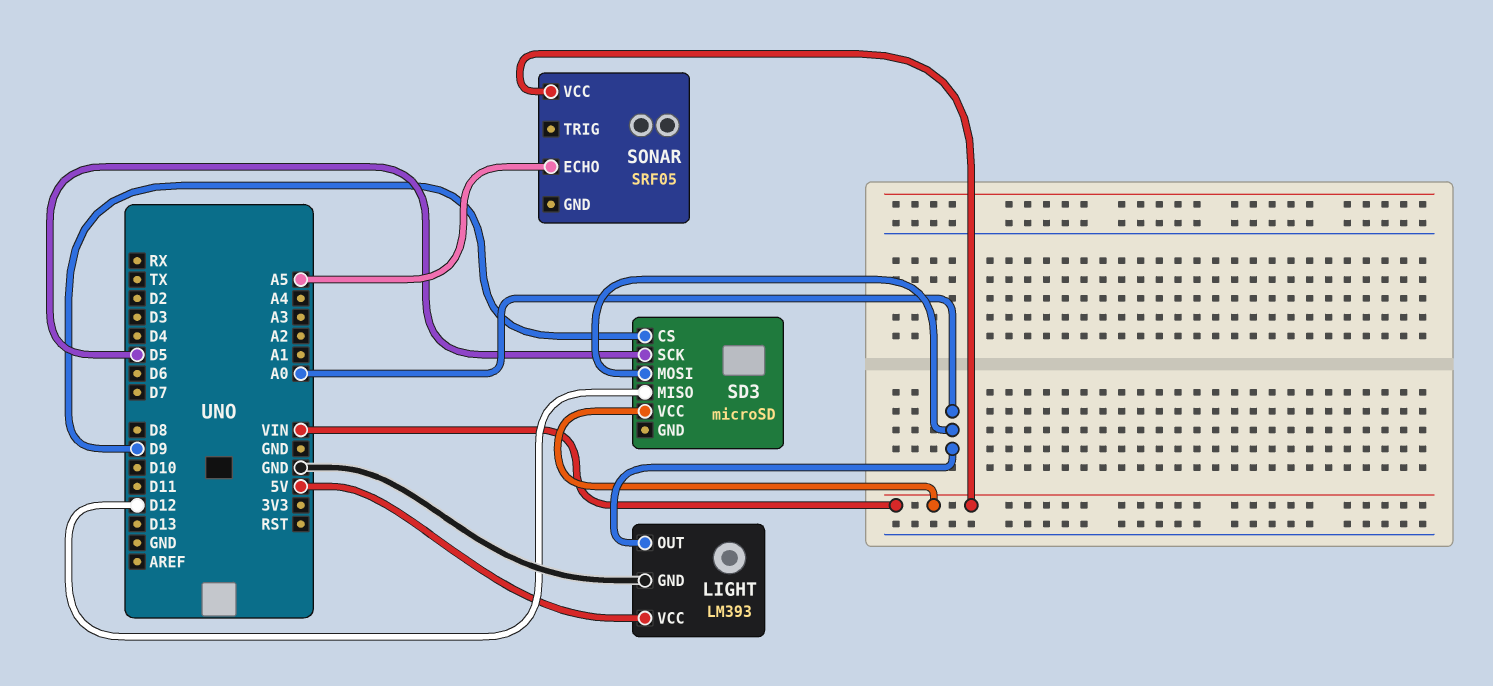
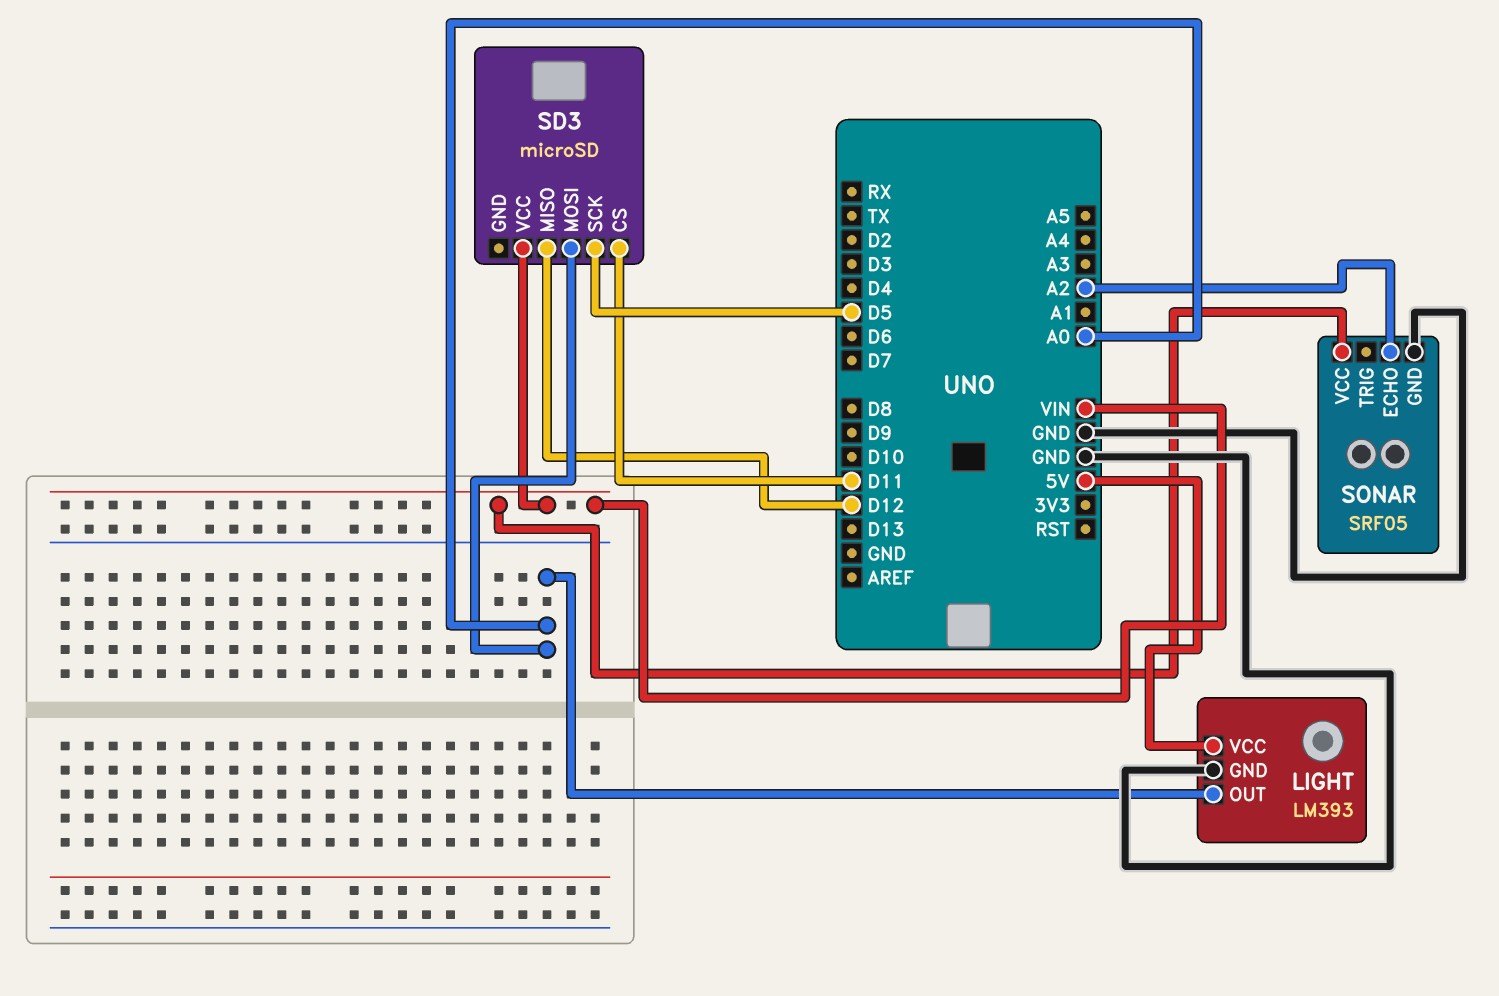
SD3 pin CS: D9 -> D11
SONAR pin ECHO: A5 -> A2
SONAR pin GND: none -> GND

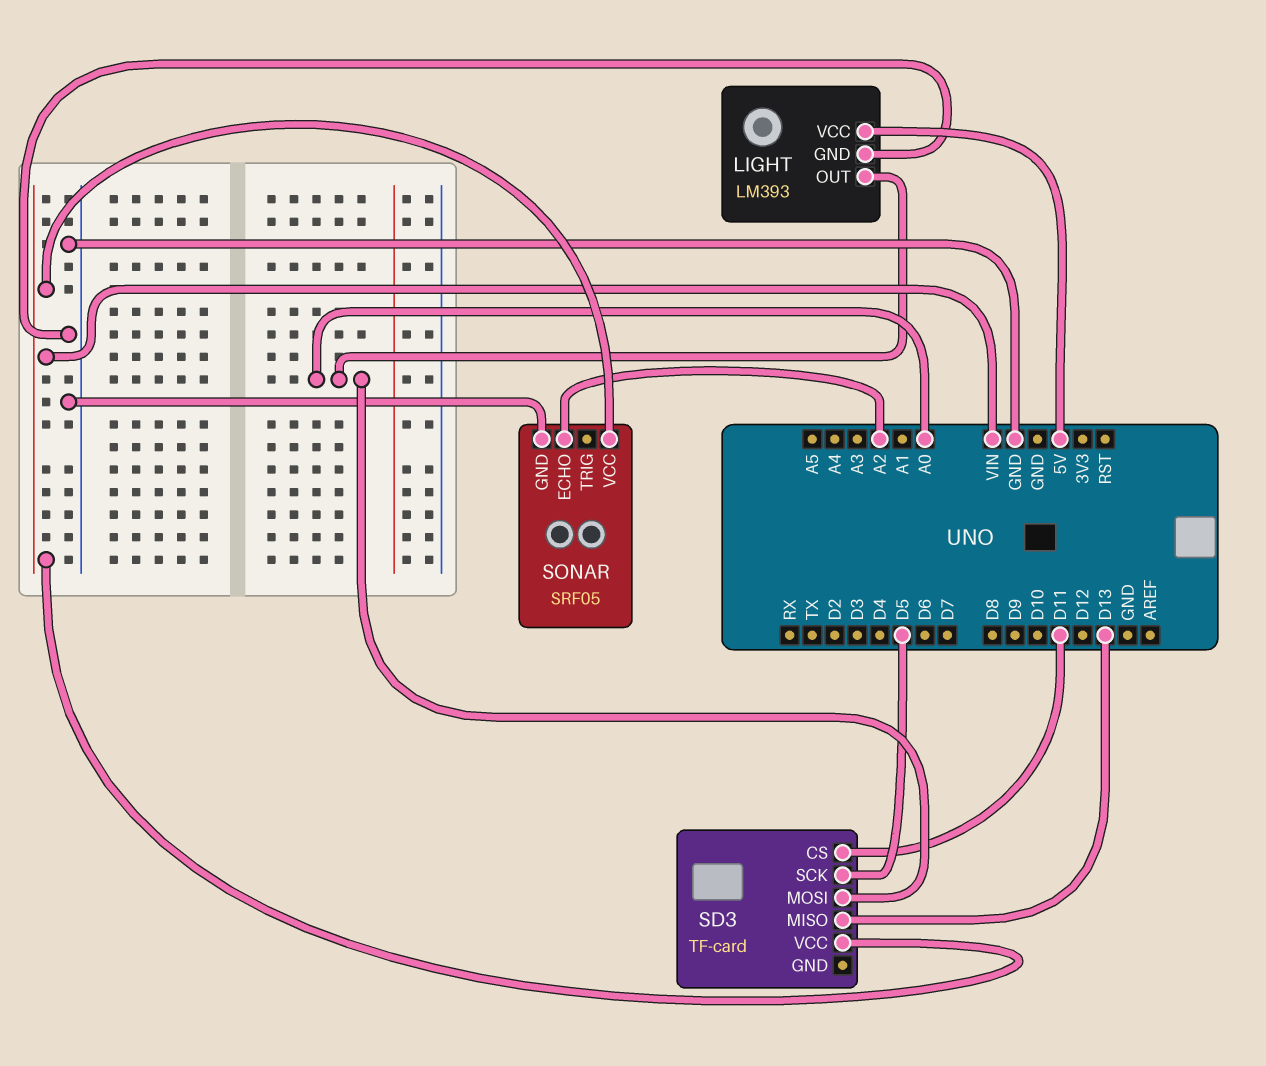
SD3: microSD -> TF-card
SD3 pin MISO: D12 -> D13

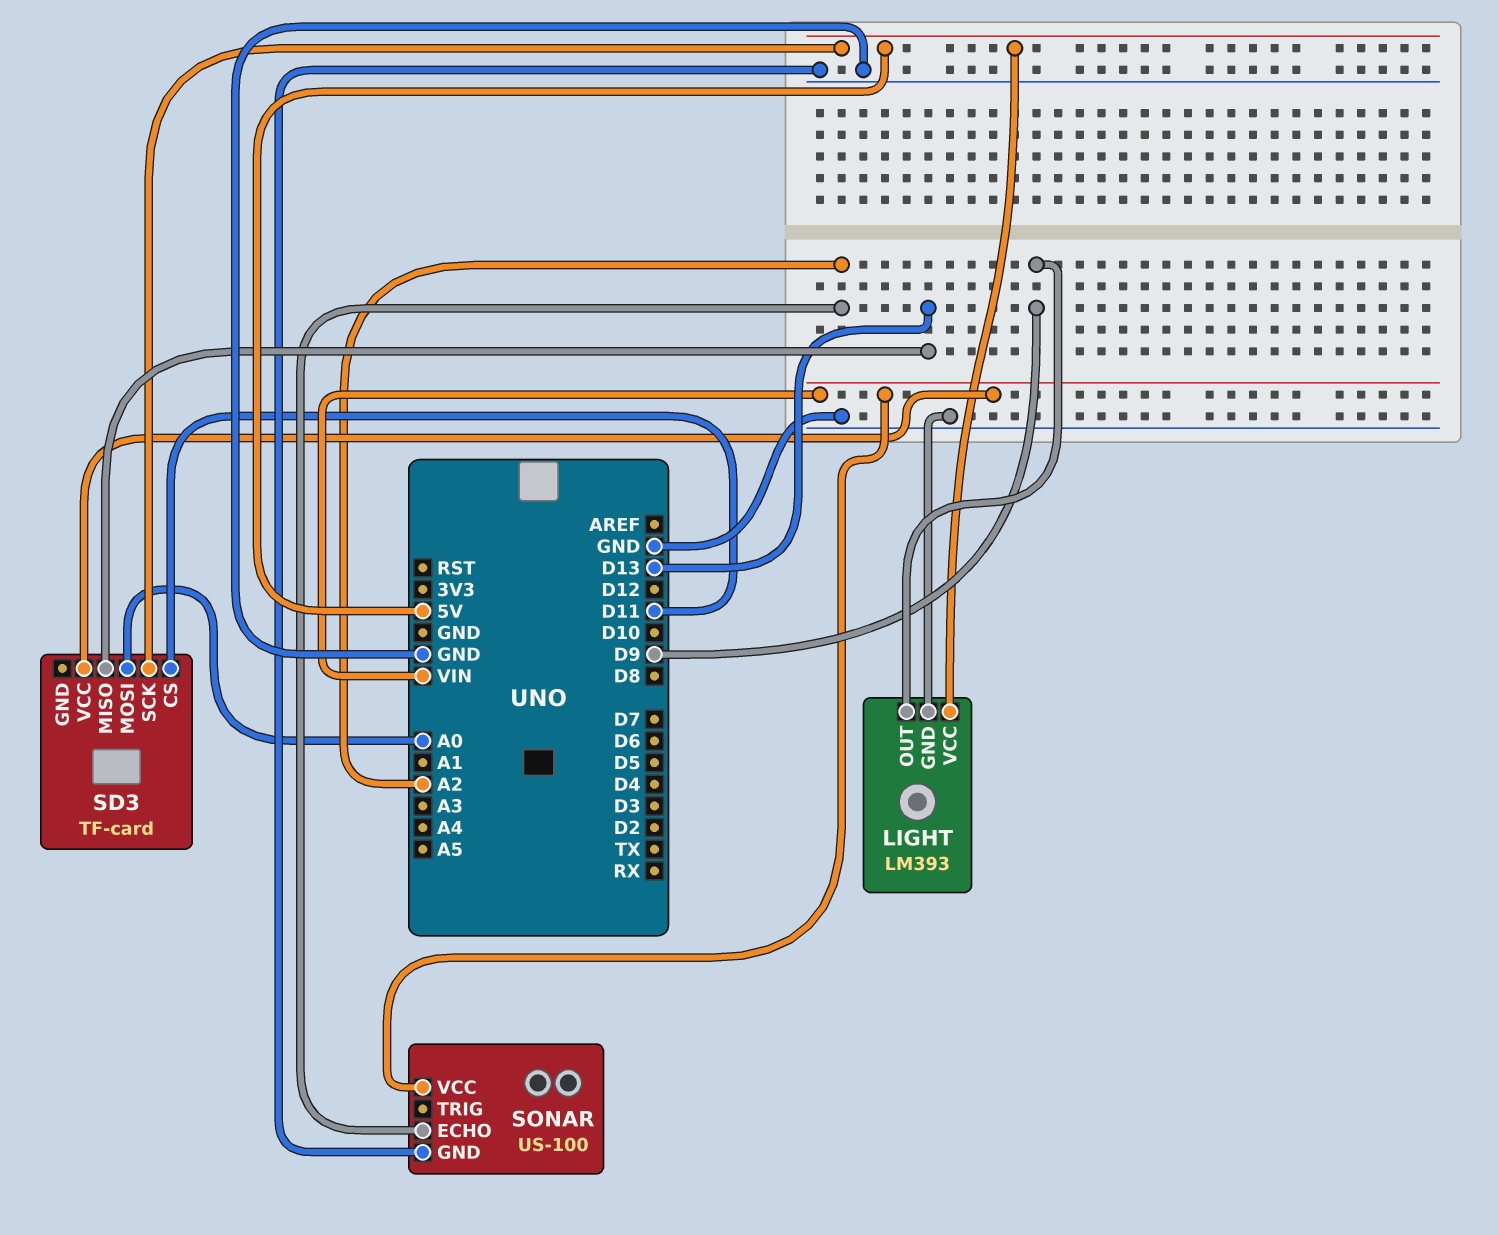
LIGHT pin OUT: A0 -> D9
SD3 pin SCK: D5 -> 5V
SONAR: SRF05 -> US-100

